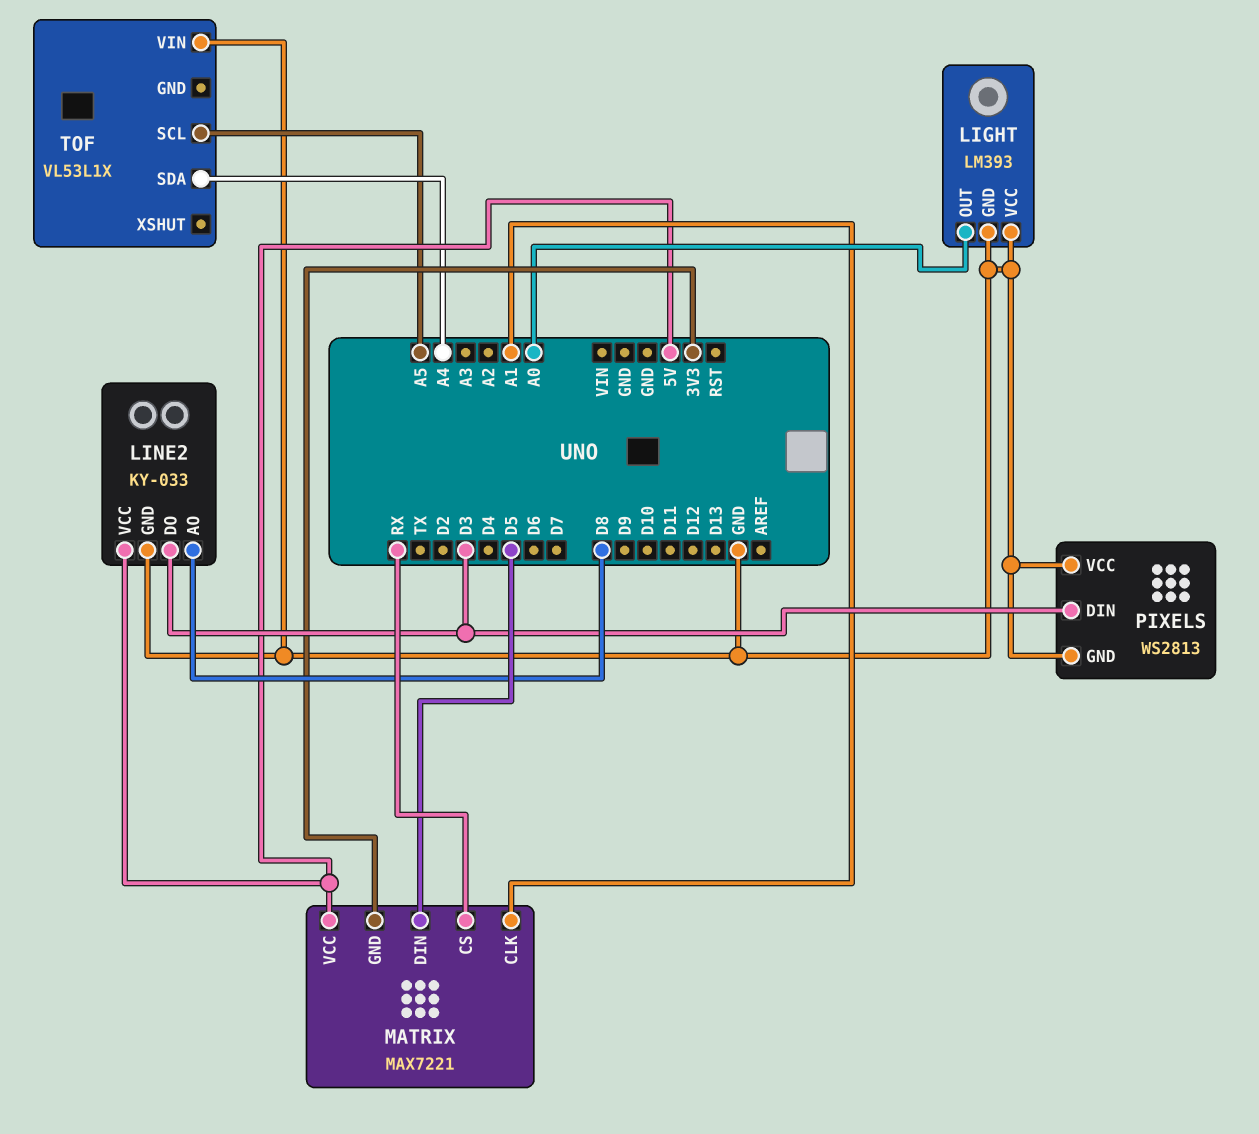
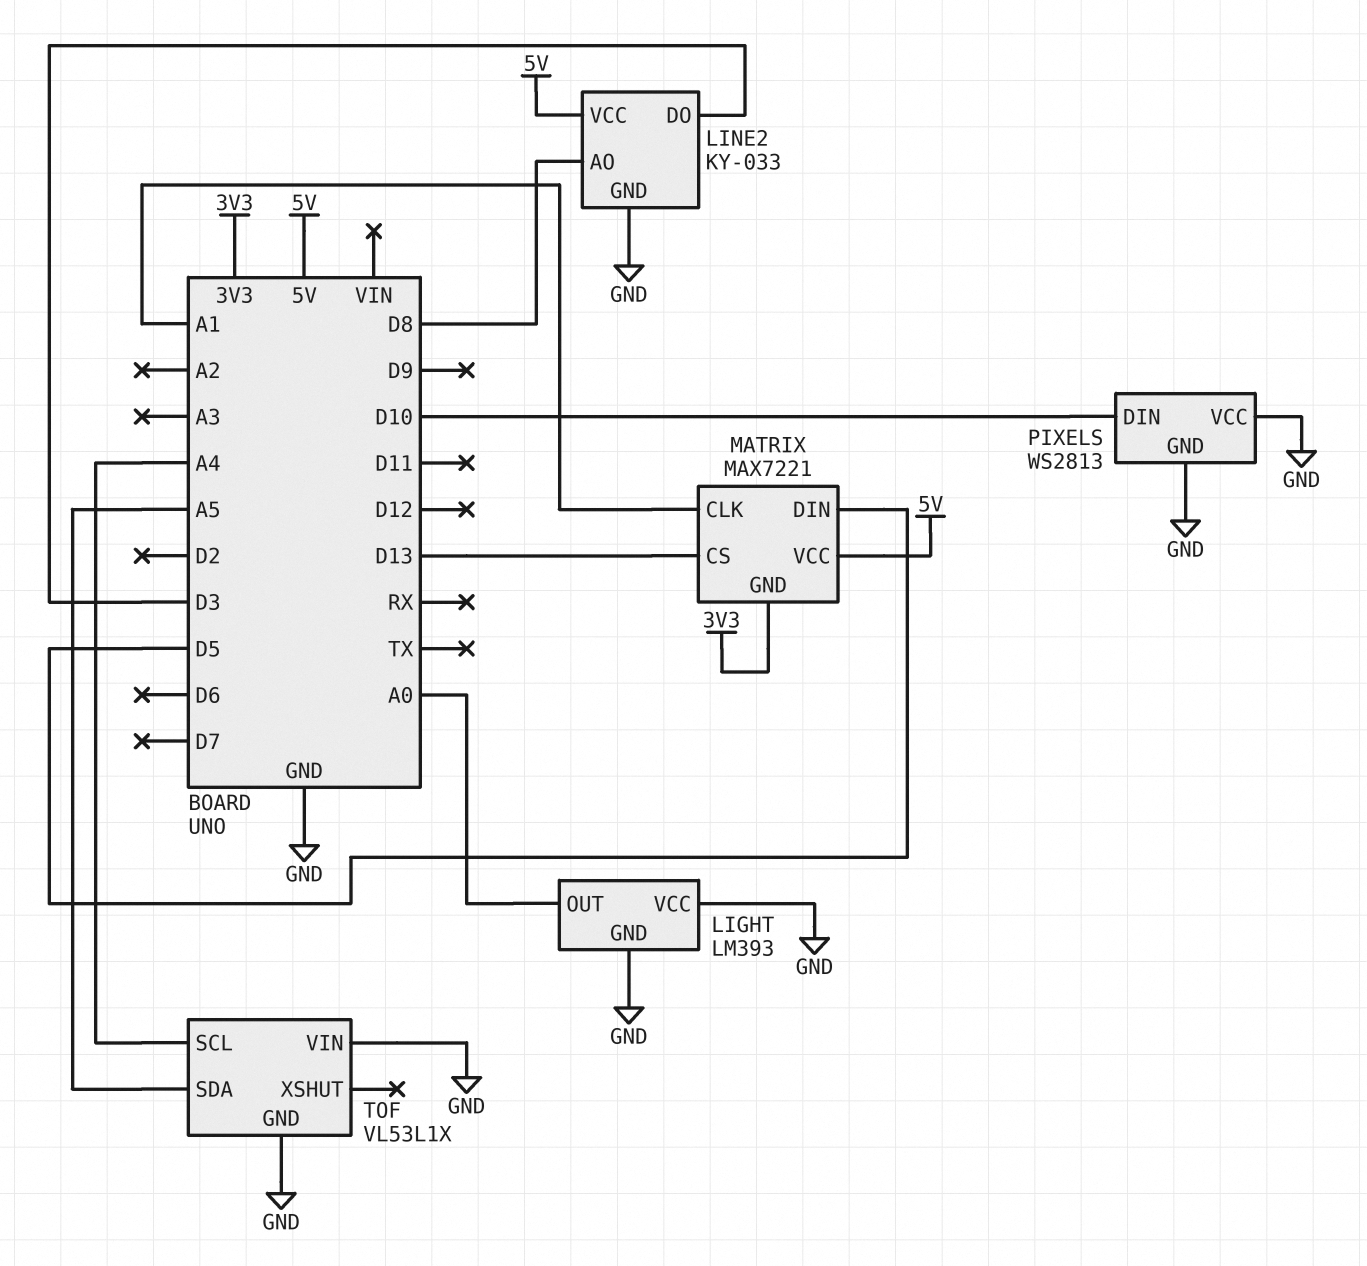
MATRIX pin CS: RX -> D13
PIXELS pin DIN: D3 -> D10
TOF pin GND: none -> GND
TOF pin SCL: A5 -> A4
TOF pin SDA: A4 -> A5

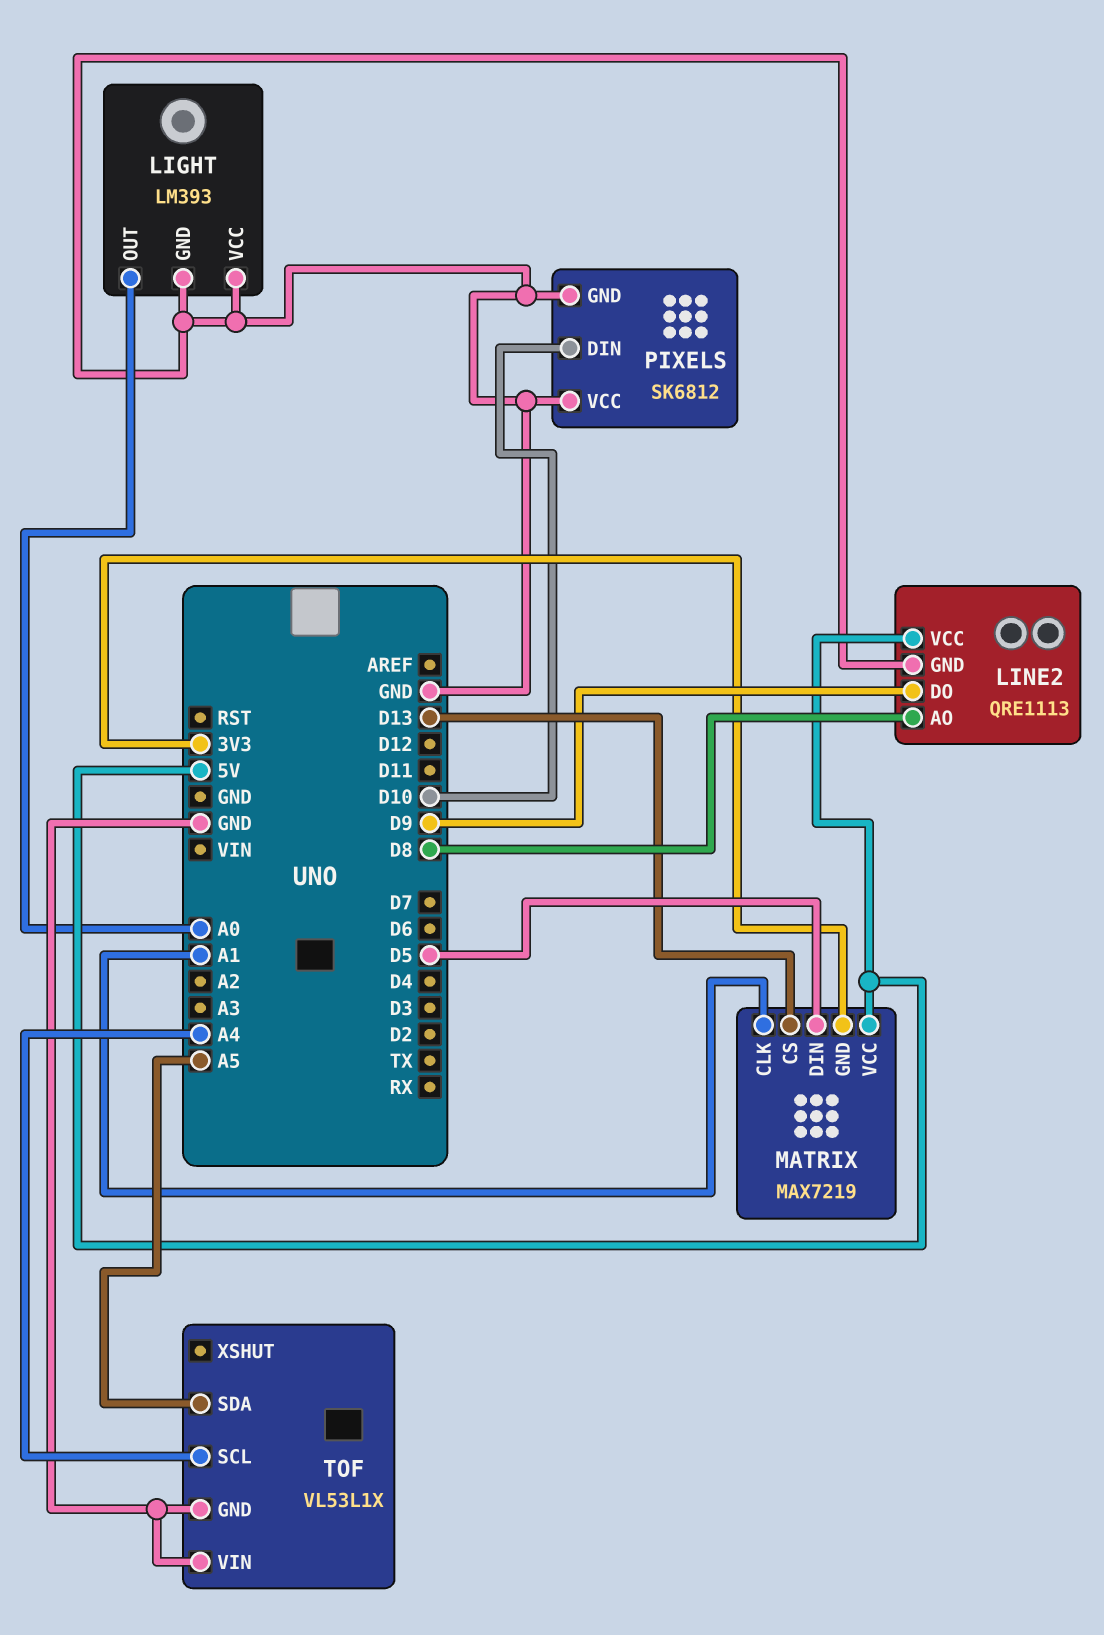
LINE2: KY-033 -> QRE1113
LINE2 pin DO: D3 -> D9
MATRIX: MAX7221 -> MAX7219
PIXELS: WS2813 -> SK6812

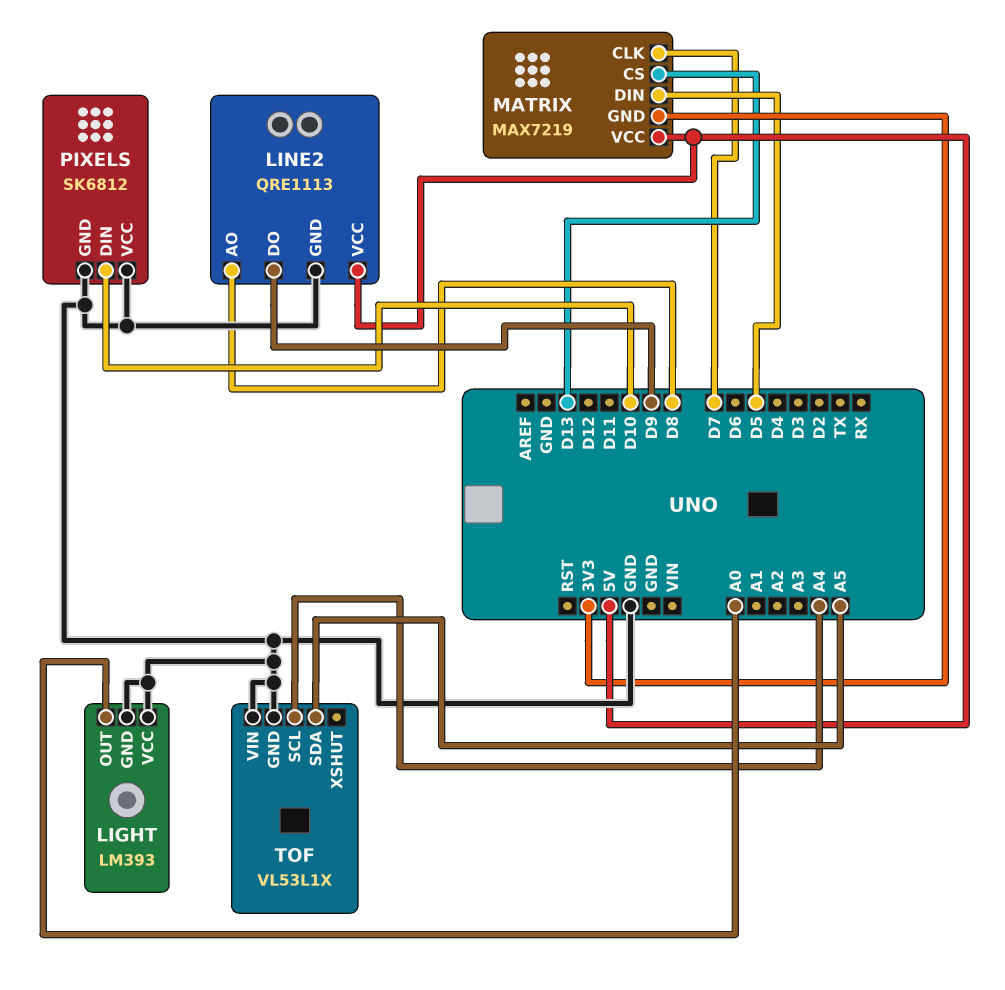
MATRIX pin CLK: A1 -> D7

